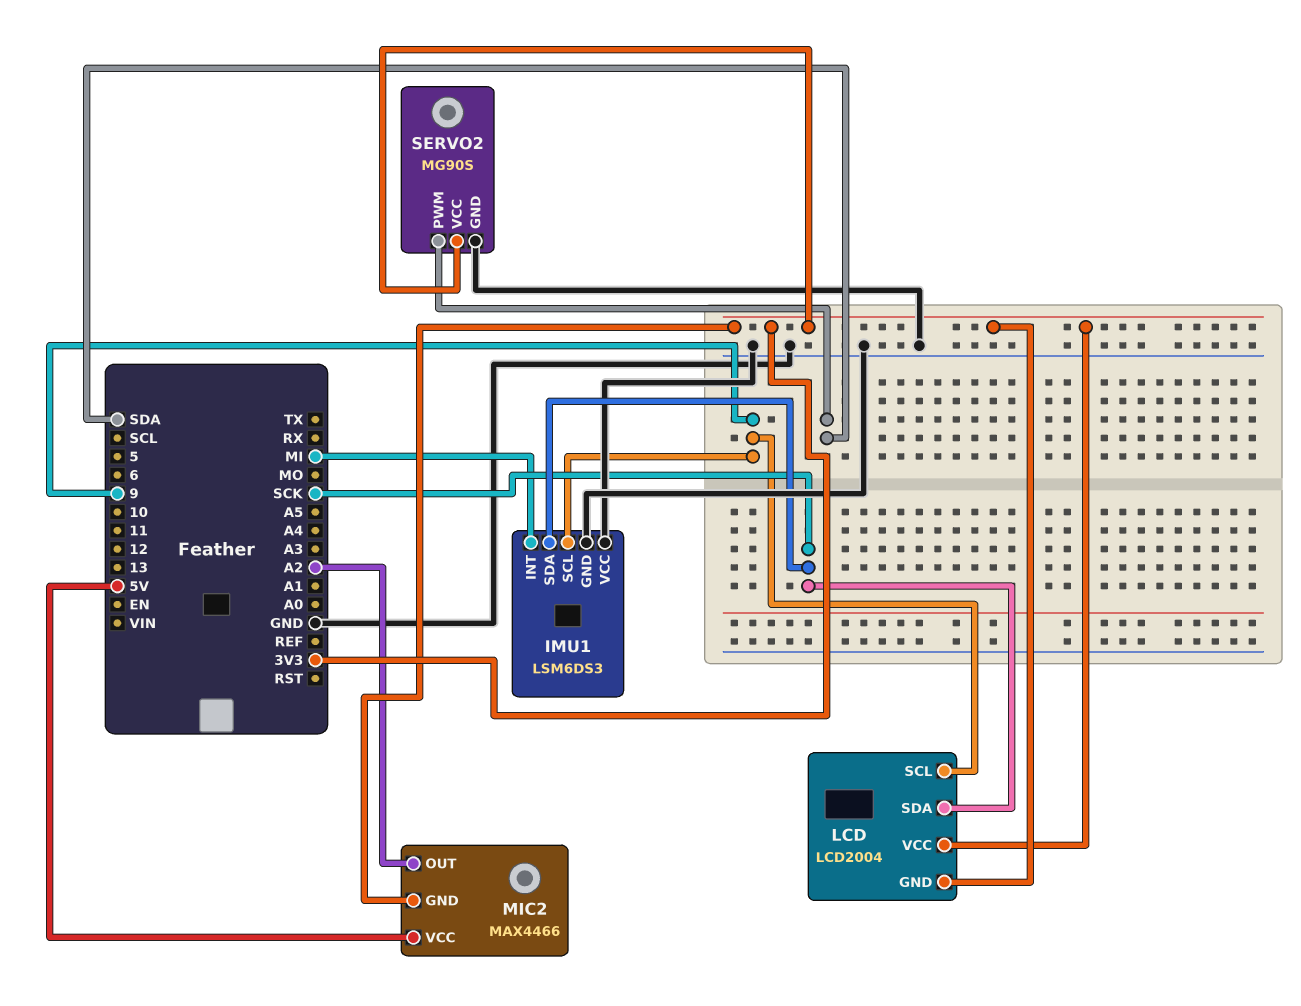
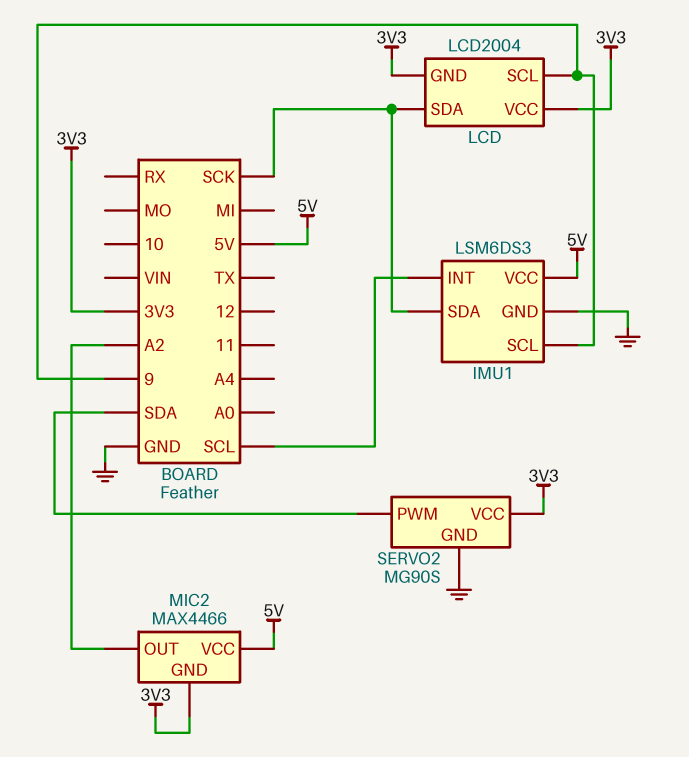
IMU1 pin INT: MI -> SCL
IMU1 pin VCC: GND -> 5V

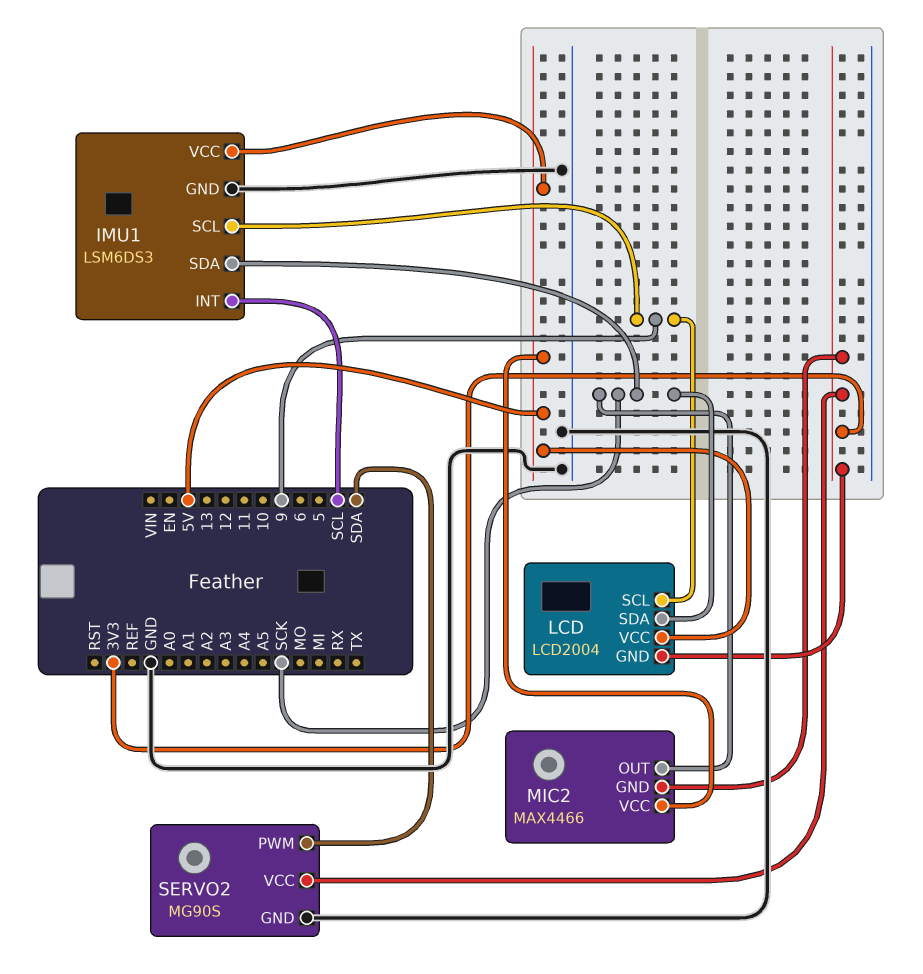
LCD pin VCC: 3V3 -> 5V
MIC2 pin OUT: A2 -> SCK

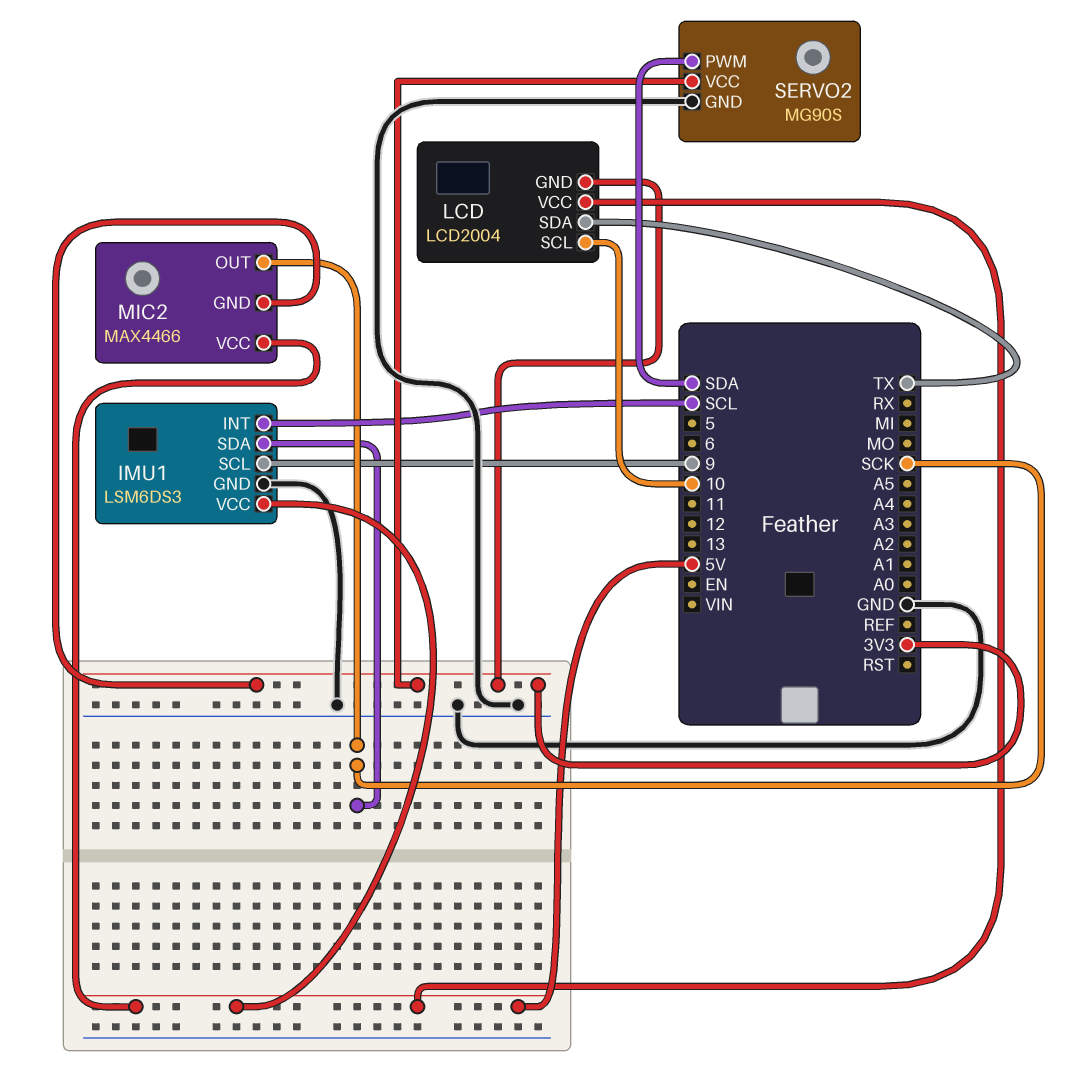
LCD pin SCL: 9 -> 10
LCD pin SDA: SCK -> TX

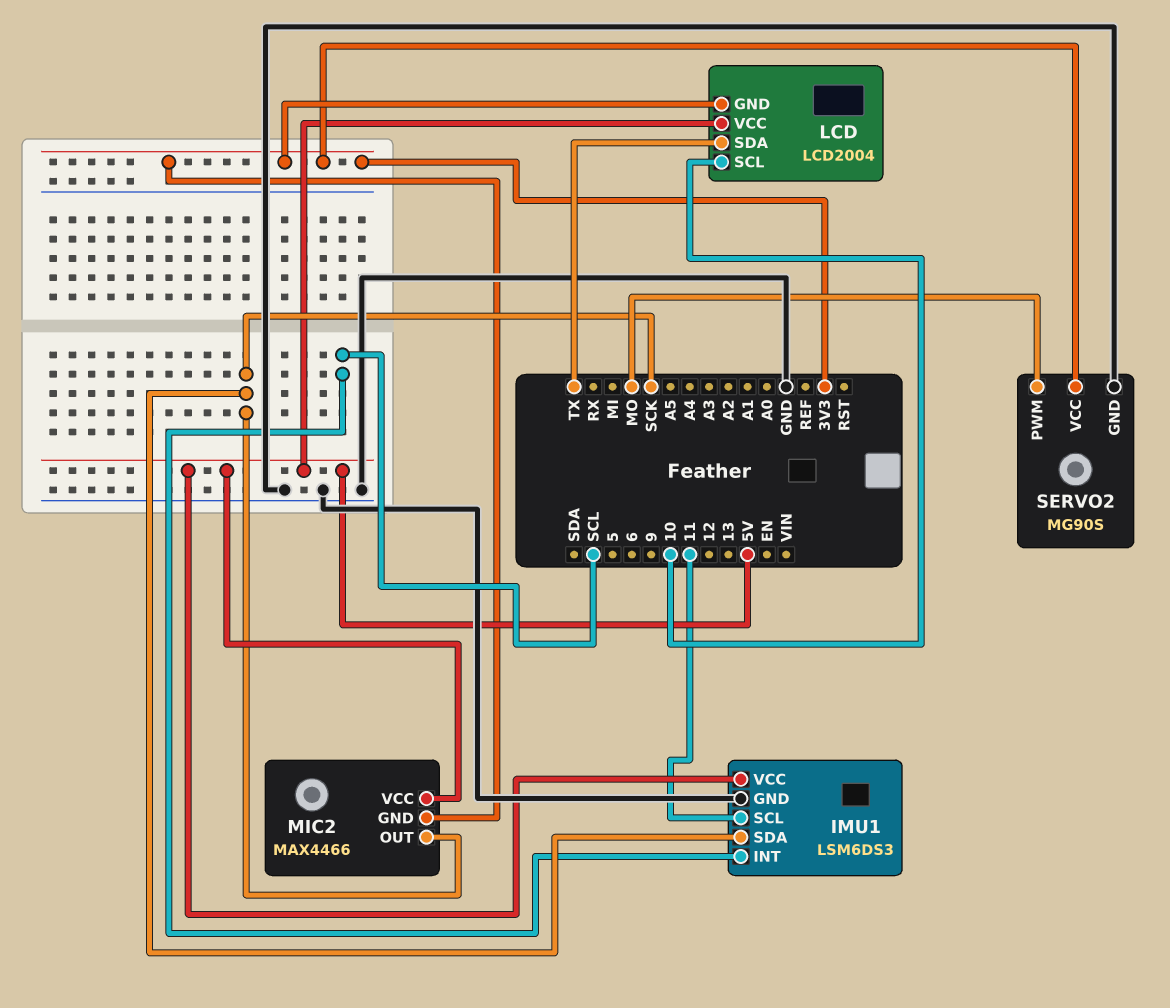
IMU1 pin SCL: 9 -> 11
SERVO2 pin PWM: SDA -> MO

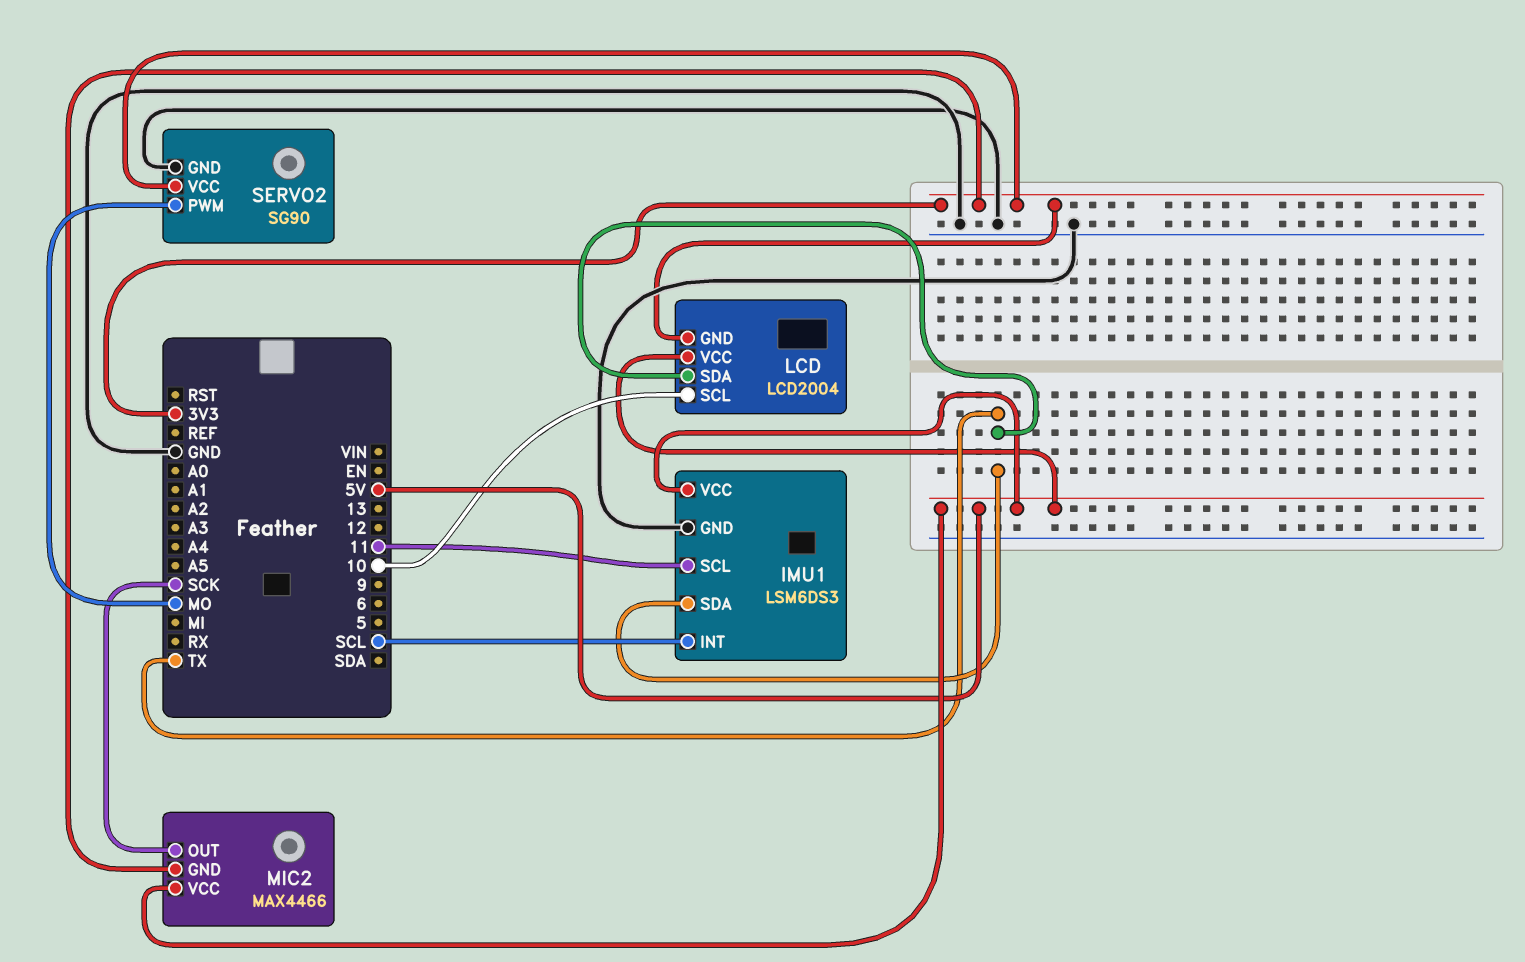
IMU1 pin SDA: SCK -> TX
SERVO2: MG90S -> SG90

